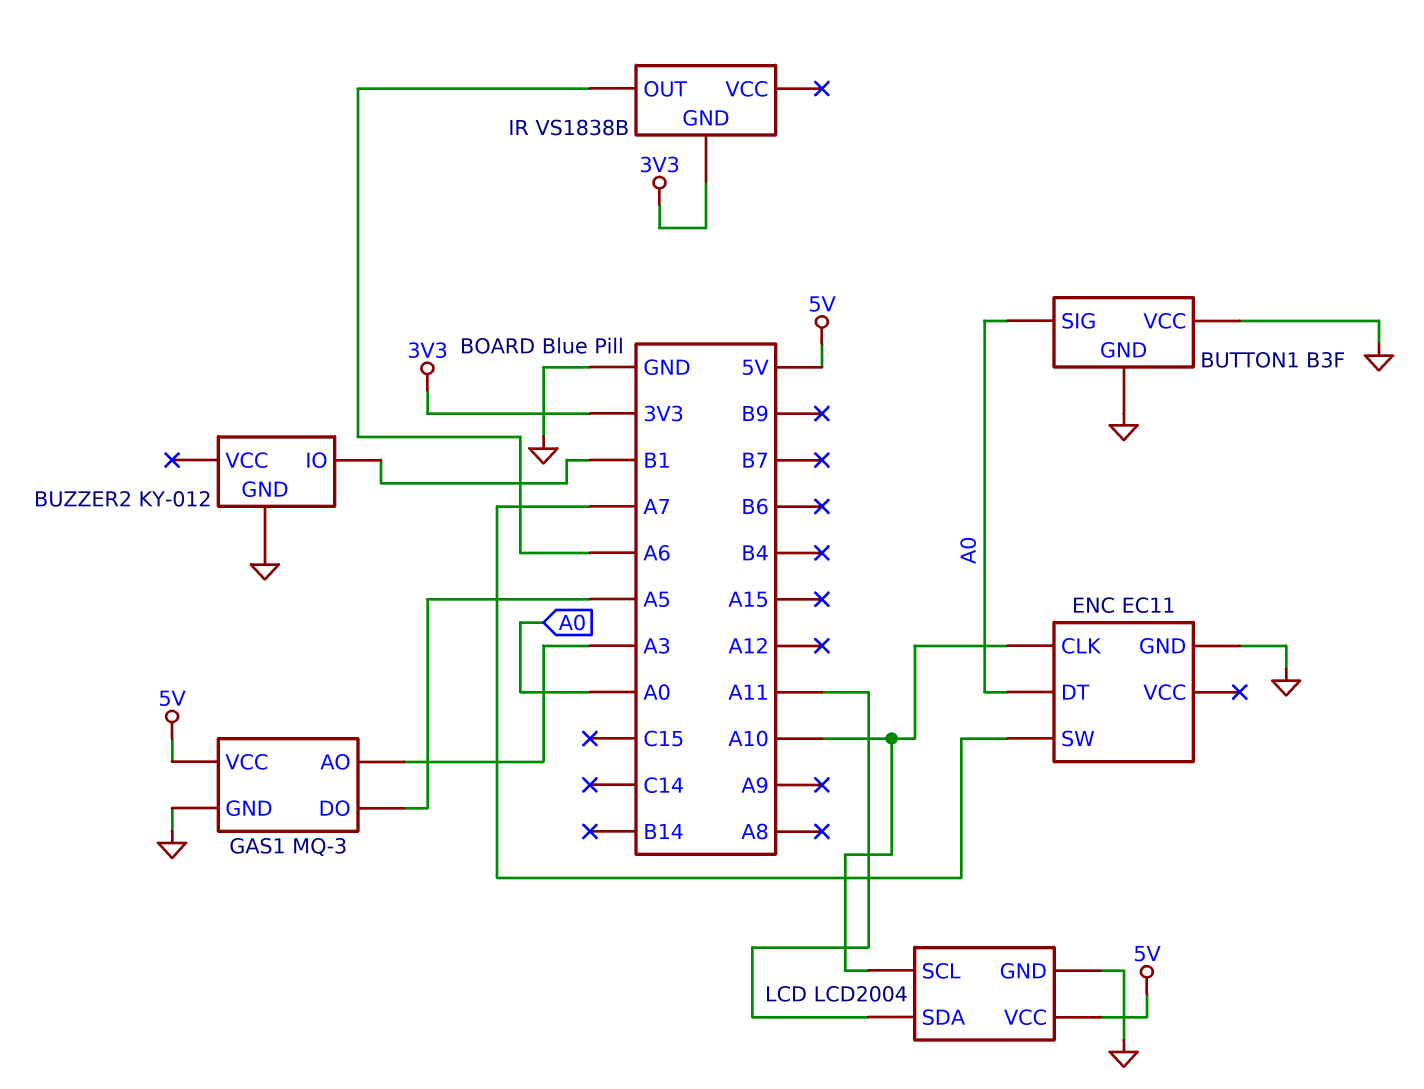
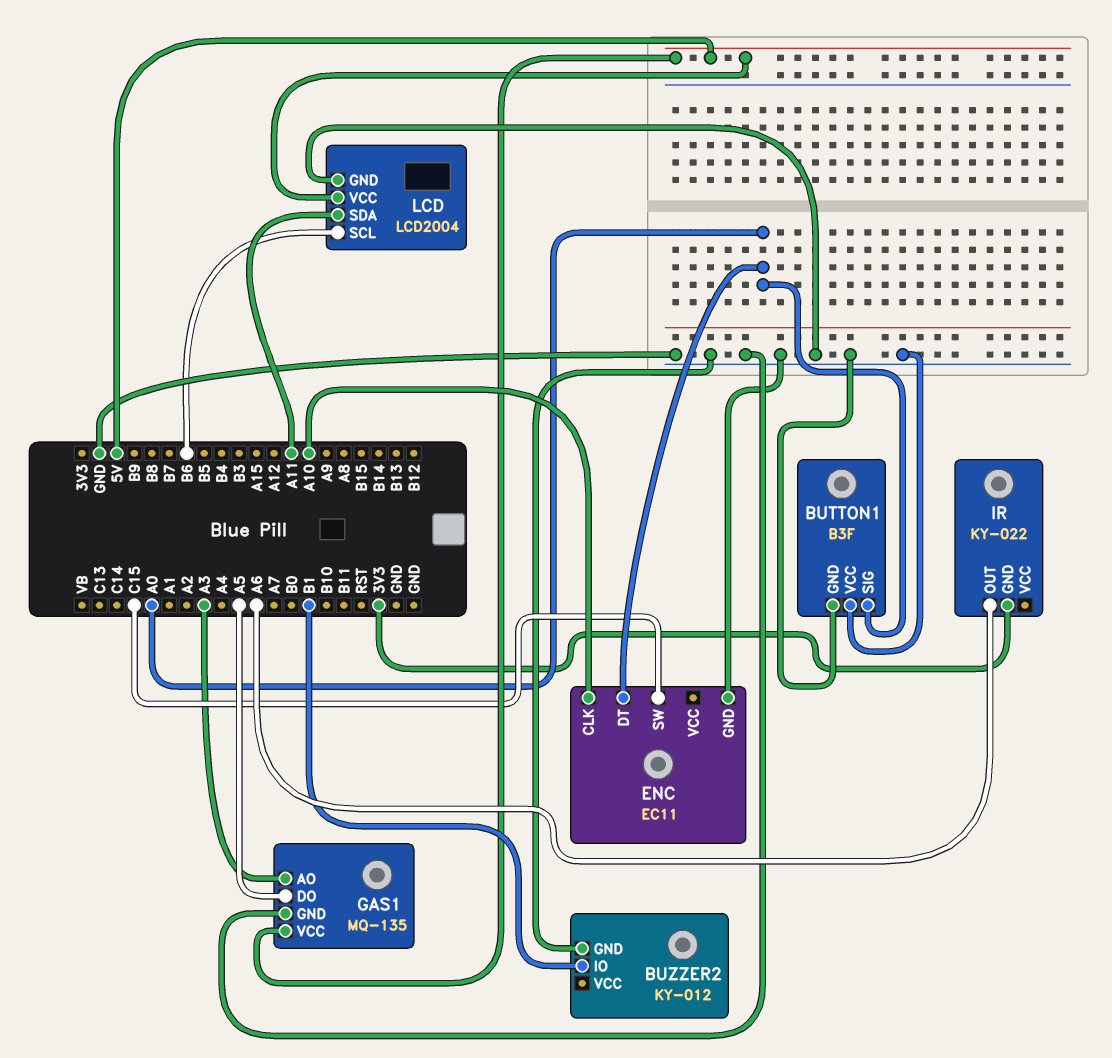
ENC pin SW: A7 -> C15
GAS1: MQ-3 -> MQ-135
IR: VS1838B -> KY-022
LCD pin SCL: A10 -> B6

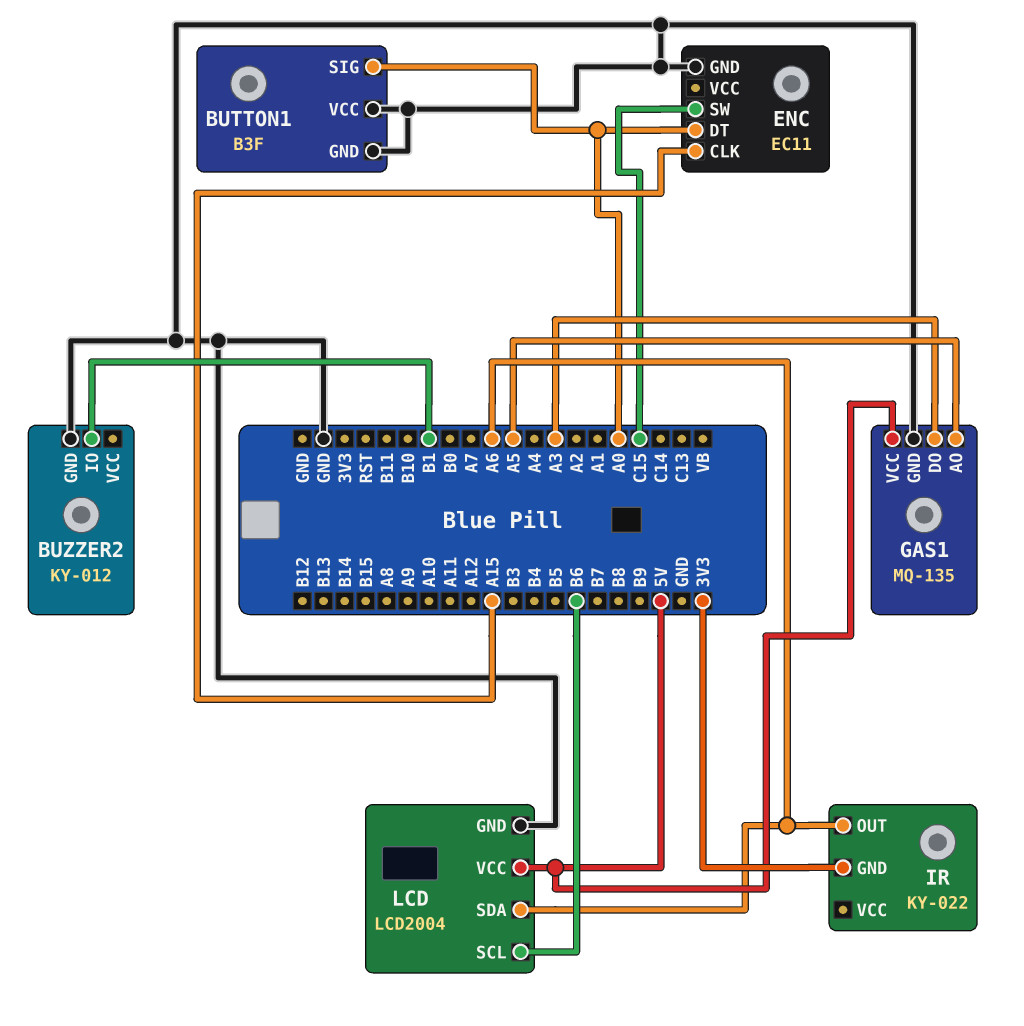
ENC pin CLK: A10 -> A15
GAS1 pin AO: A3 -> A5
GAS1 pin DO: A5 -> A3
LCD pin SDA: A11 -> A6

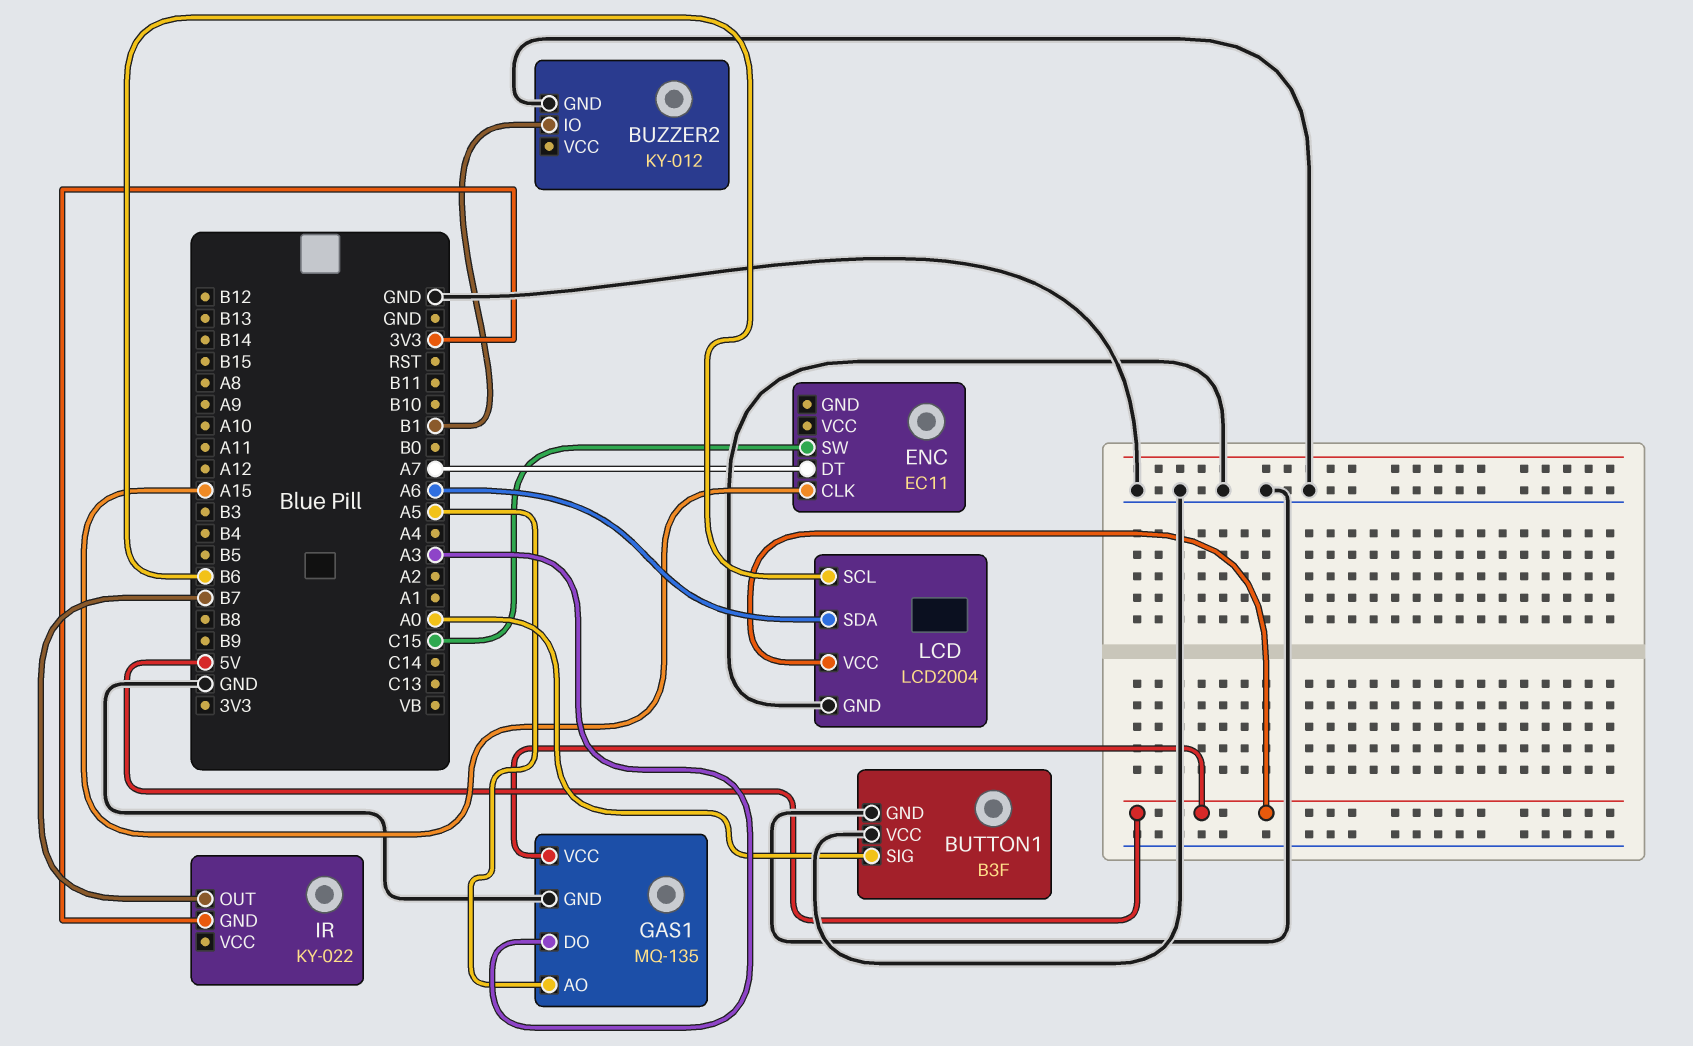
ENC pin DT: A0 -> A7
ENC pin GND: GND -> none
IR pin OUT: A6 -> B7

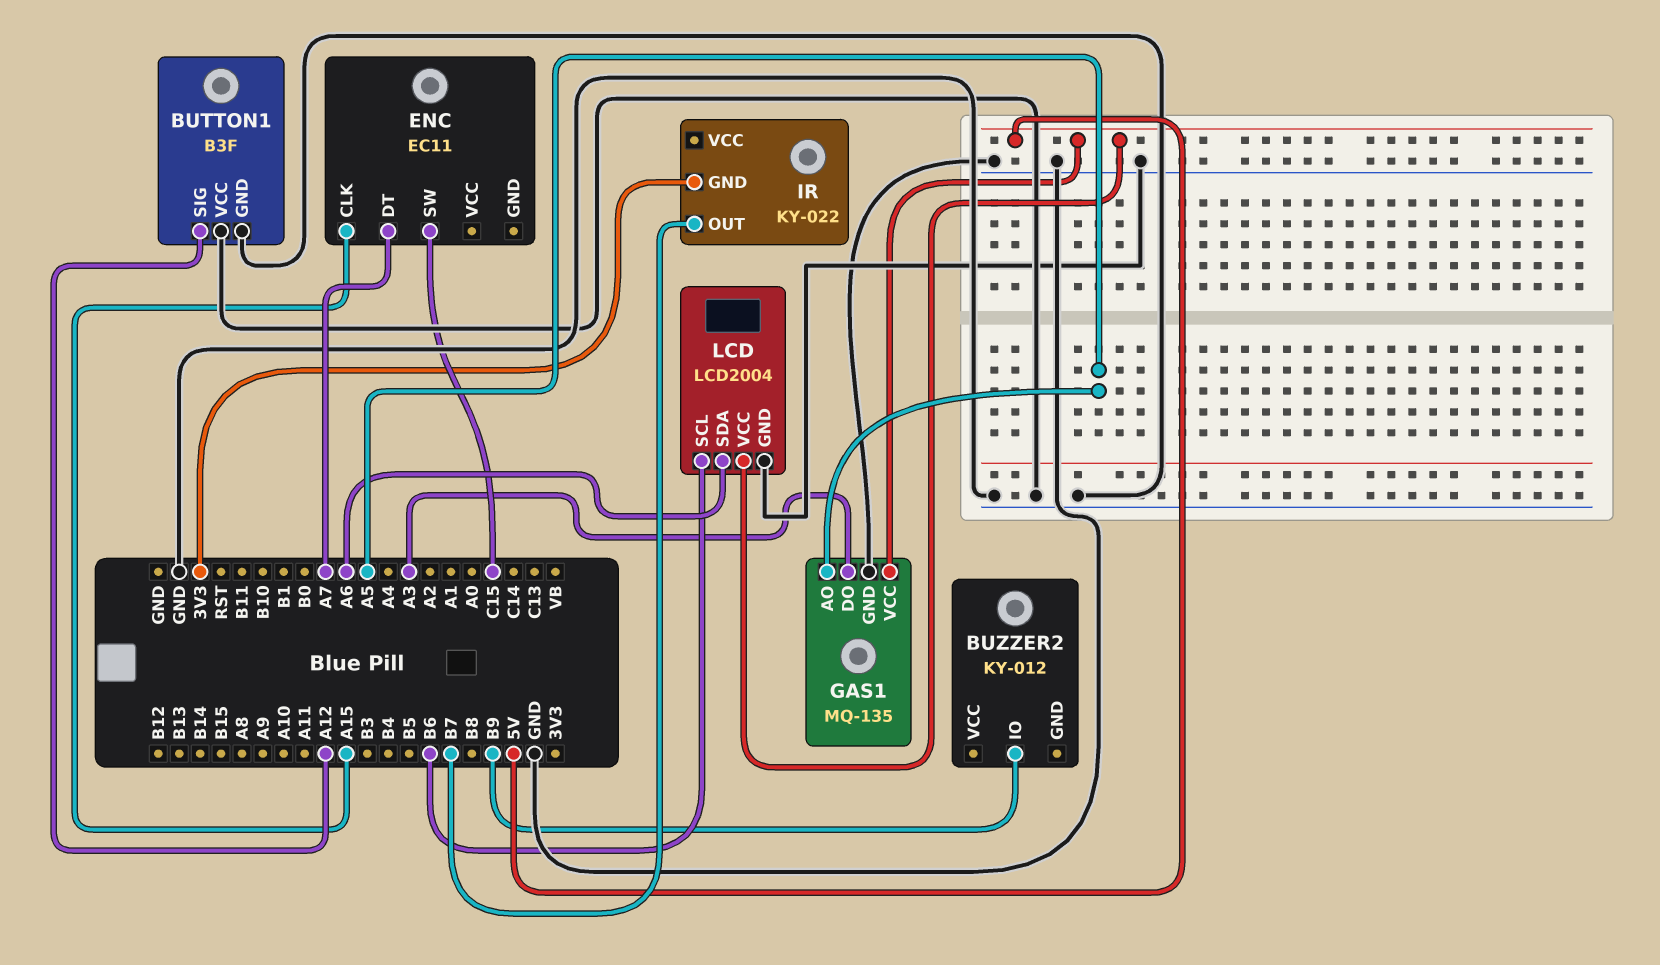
BUTTON1 pin SIG: A0 -> A12
BUZZER2 pin GND: GND -> none
BUZZER2 pin IO: B1 -> B9

